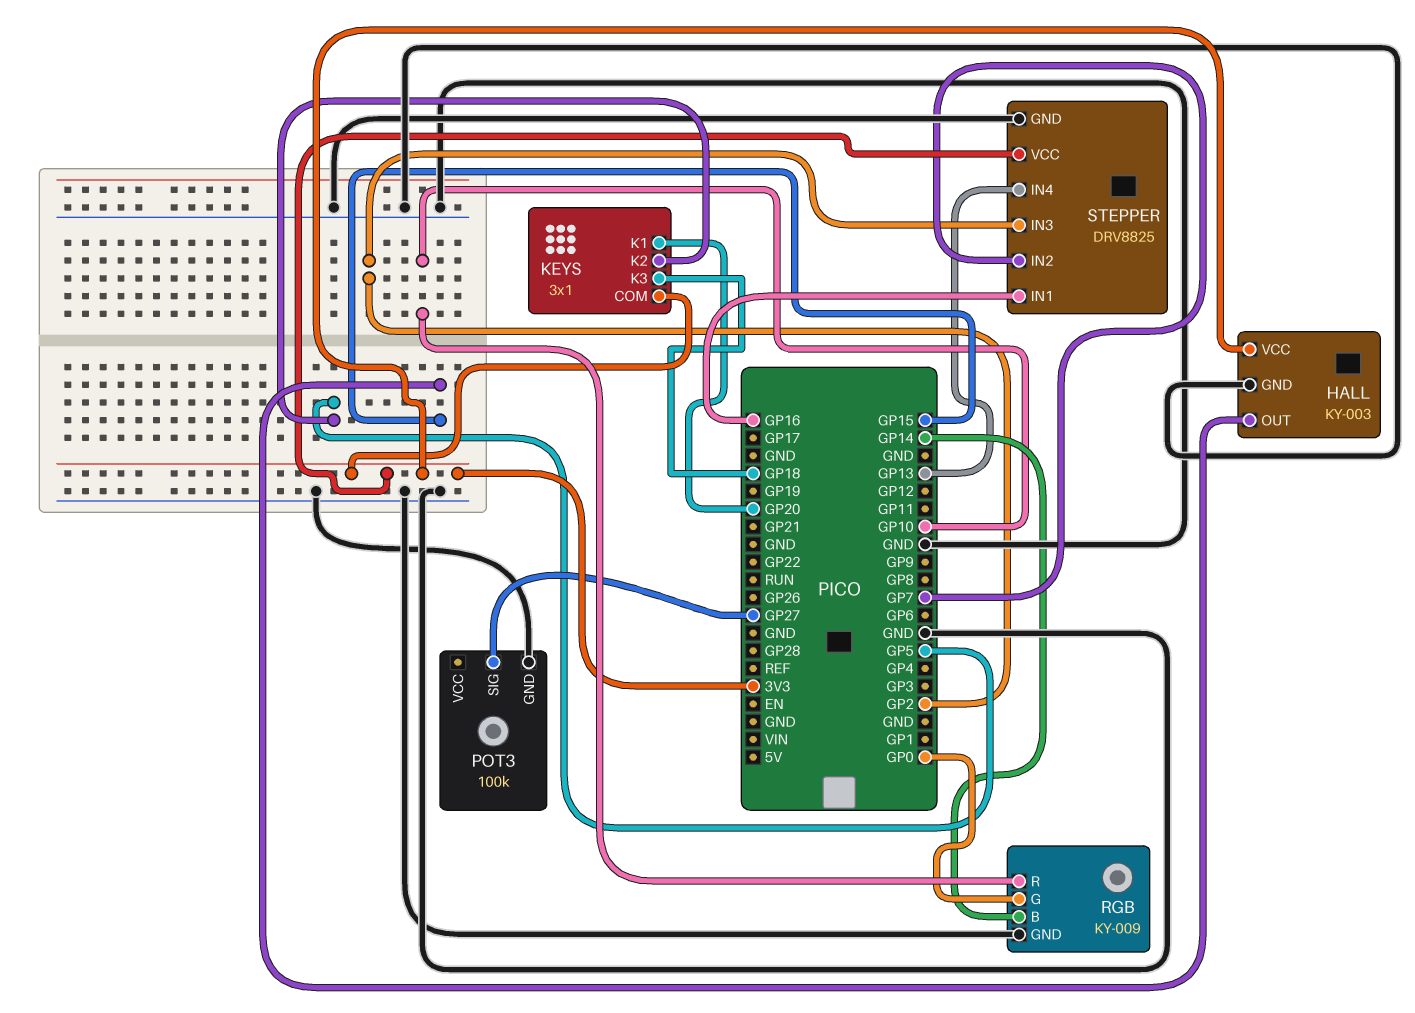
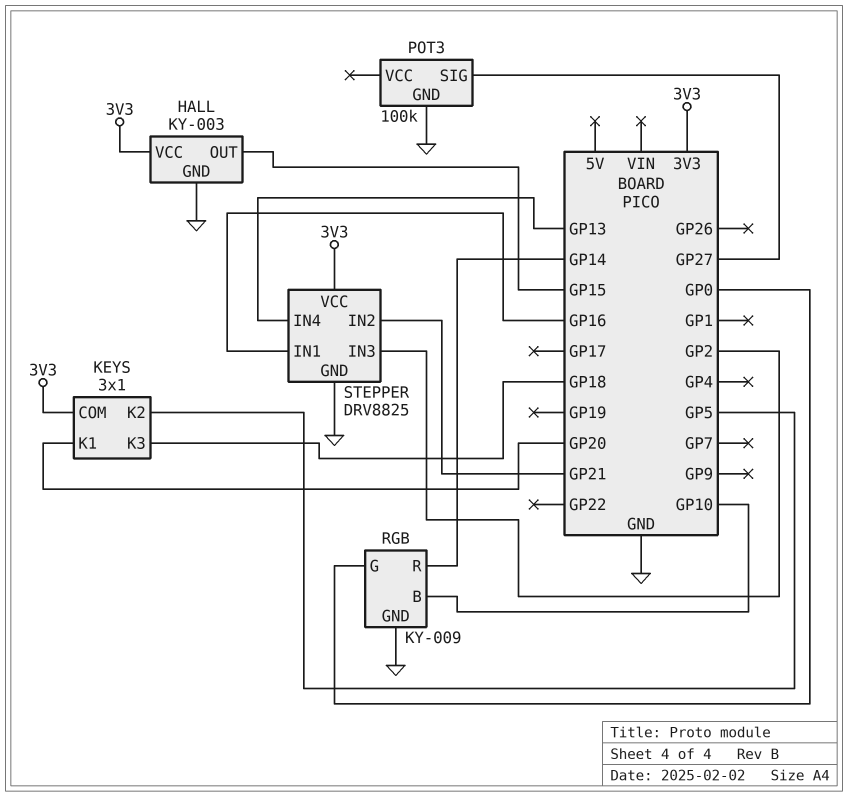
RGB pin B: GP14 -> GP10
RGB pin R: GP10 -> GP14
STEPPER pin IN2: GP7 -> GP21

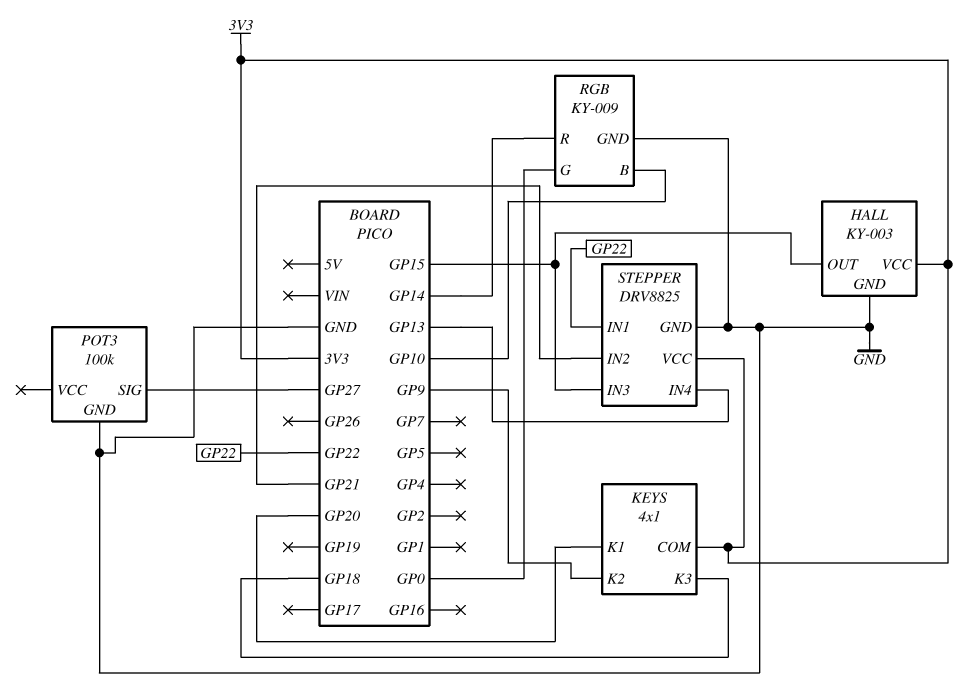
KEYS: 3x1 -> 4x1
KEYS pin K2: GP5 -> GP9
STEPPER pin IN1: GP16 -> GP22
STEPPER pin IN3: GP2 -> GP15

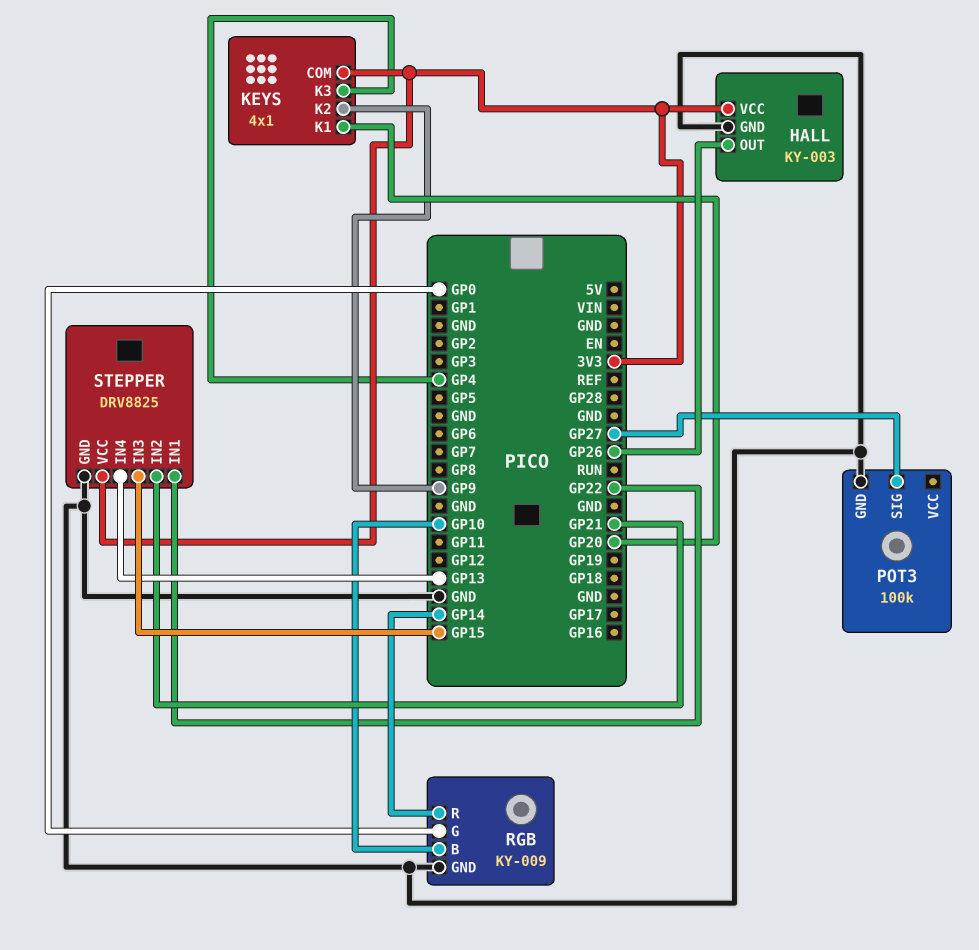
HALL pin OUT: GP15 -> GP26
KEYS pin K3: GP18 -> GP4

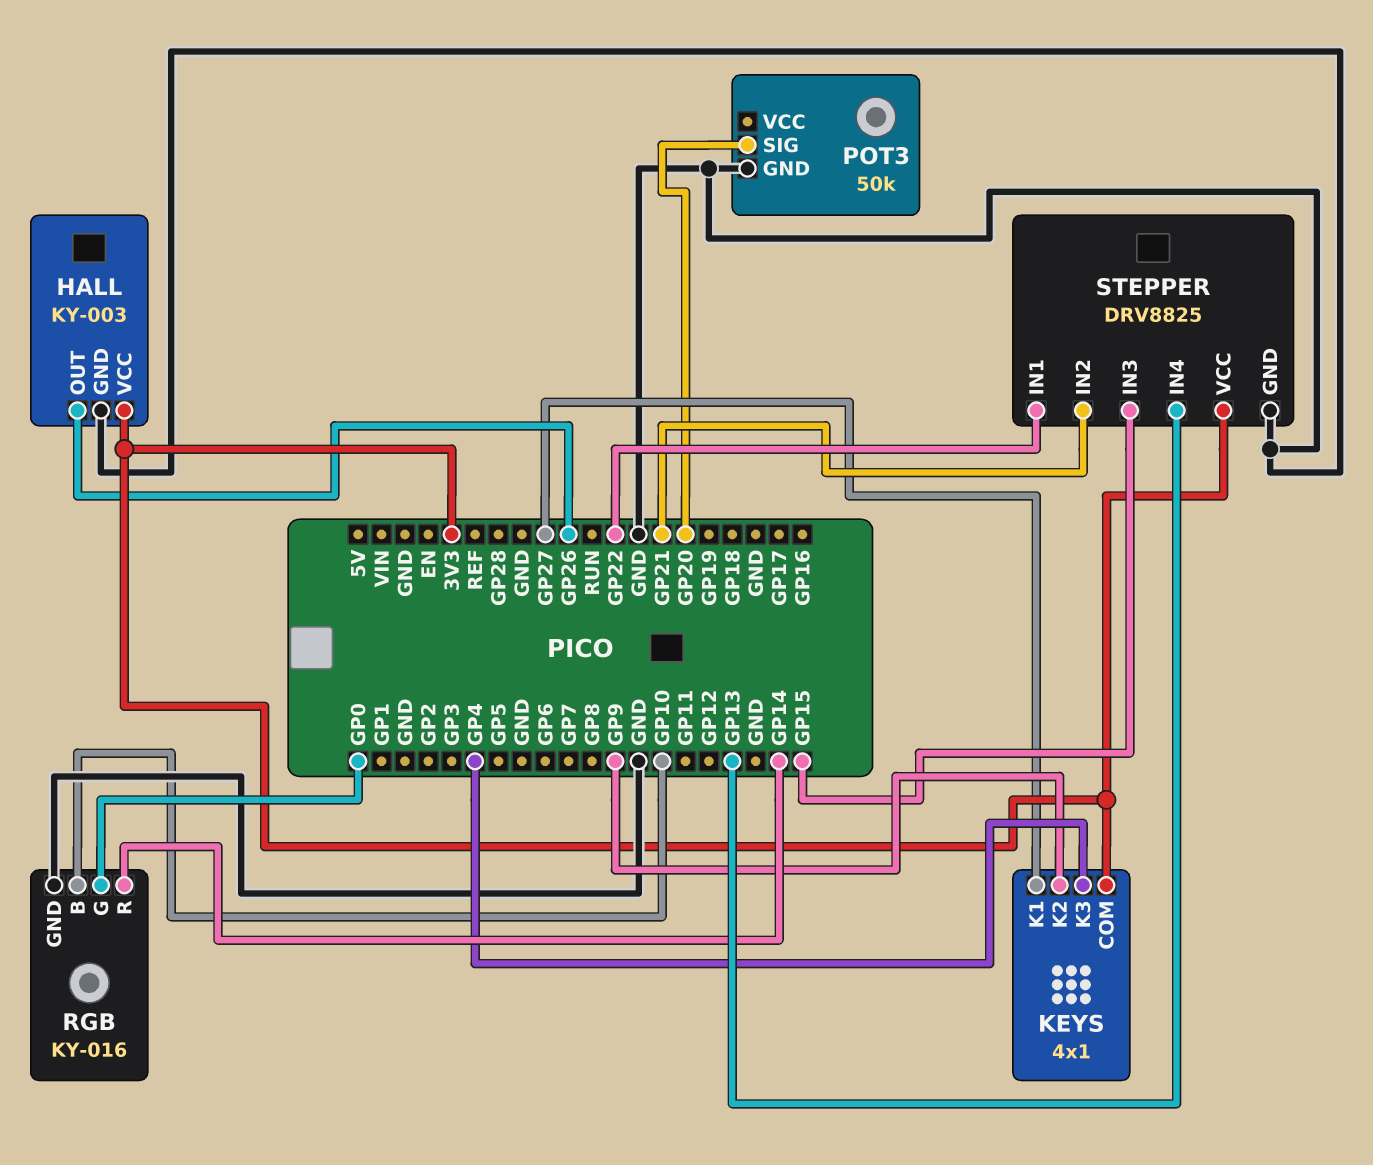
KEYS pin K1: GP20 -> GP27
POT3: 100k -> 50k
POT3 pin SIG: GP27 -> GP20
RGB: KY-009 -> KY-016

